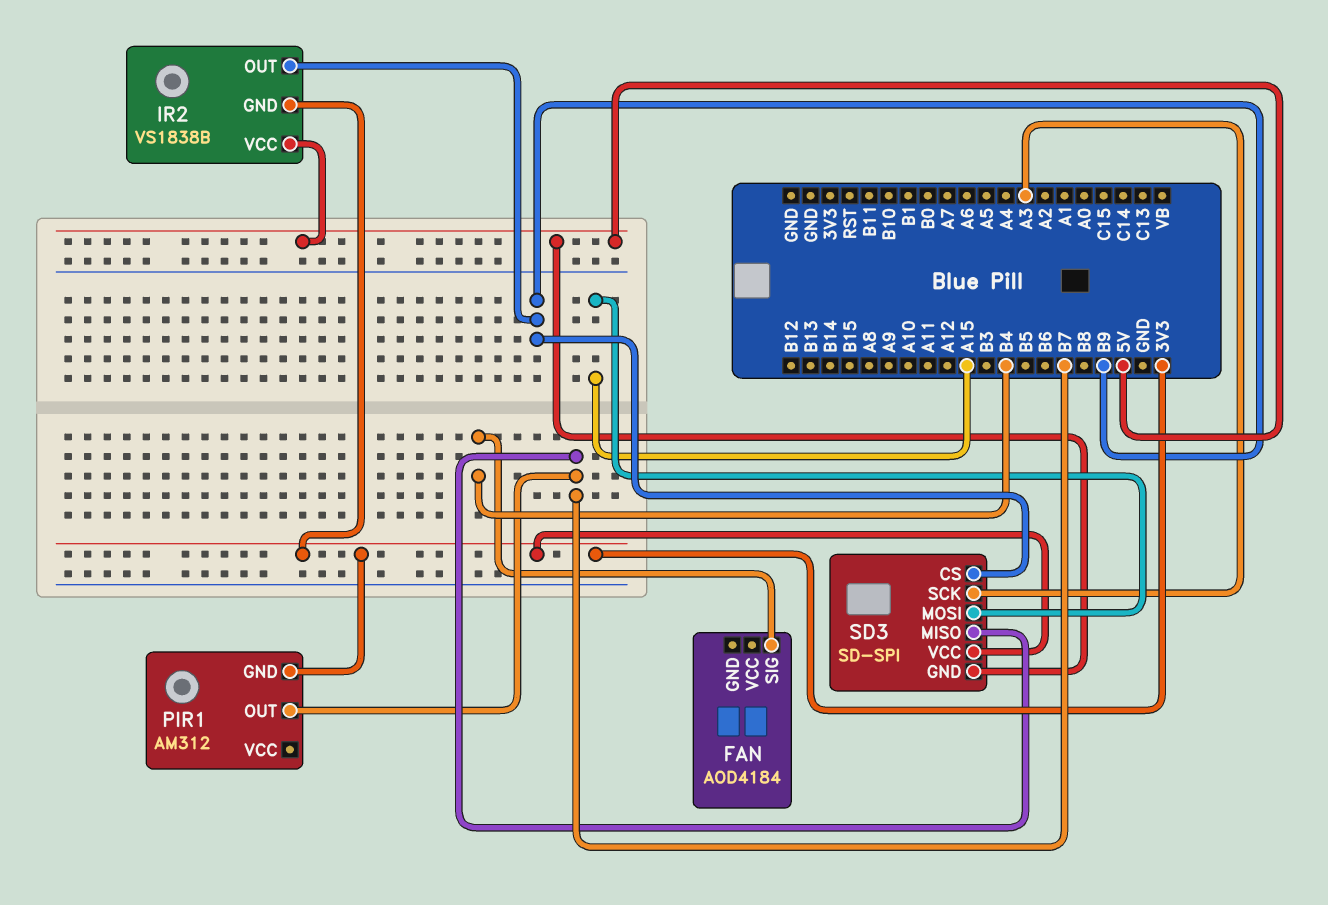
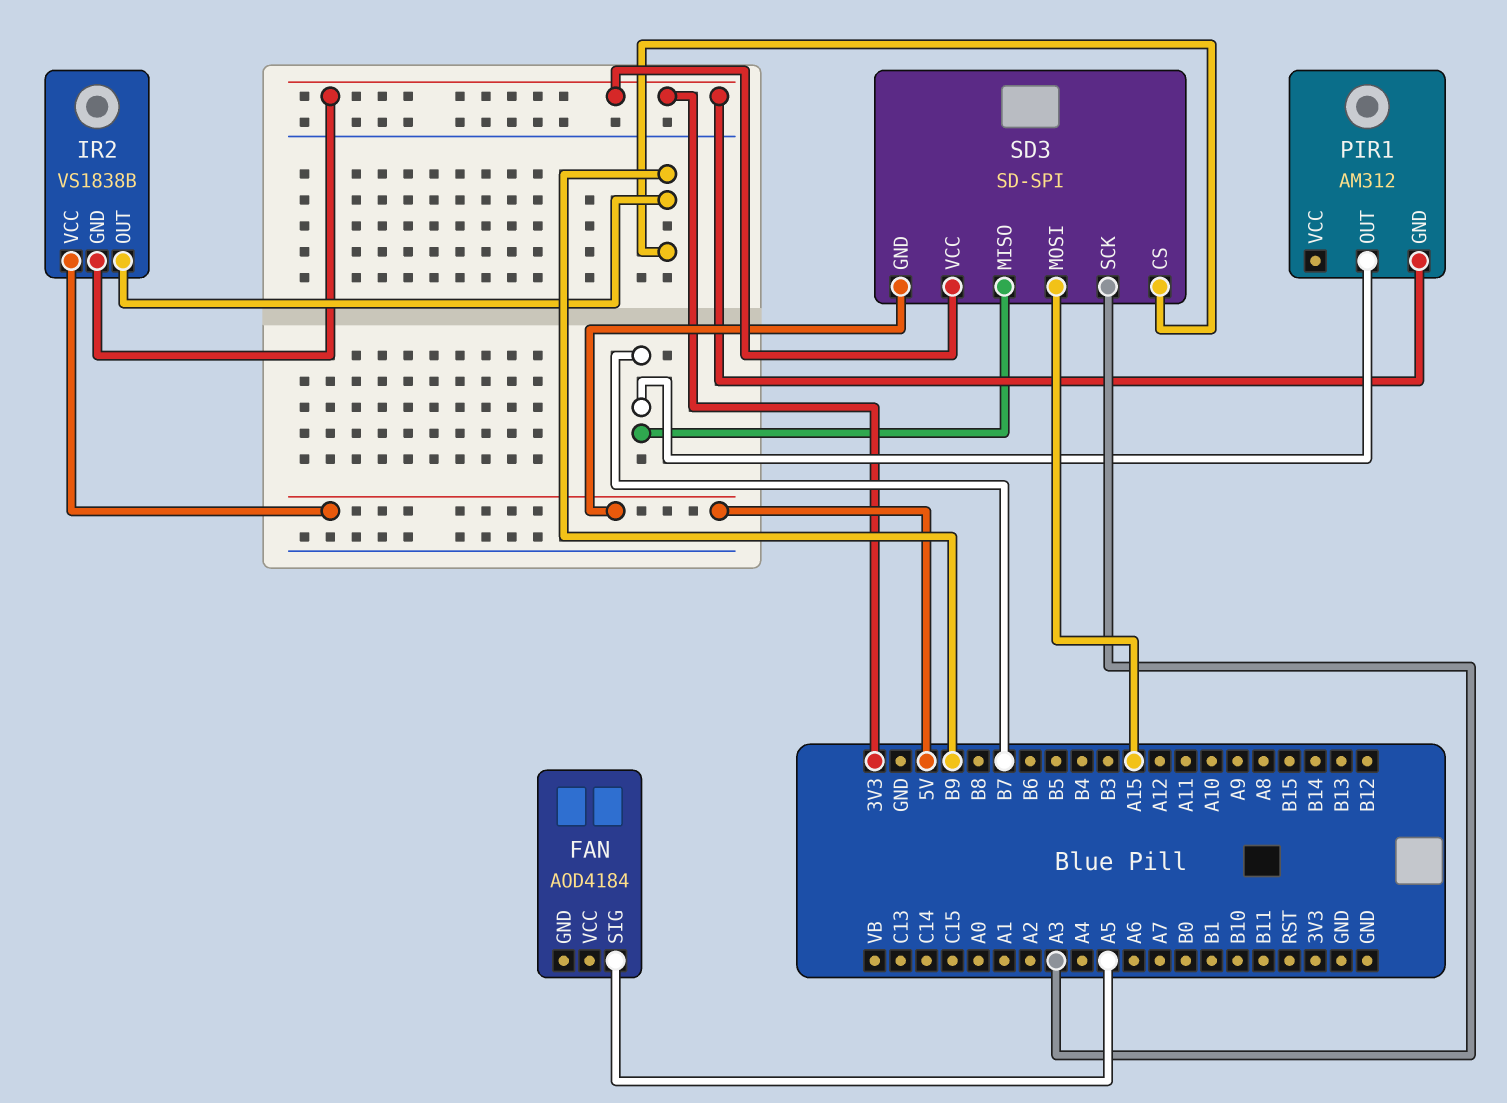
FAN pin SIG: B4 -> A5

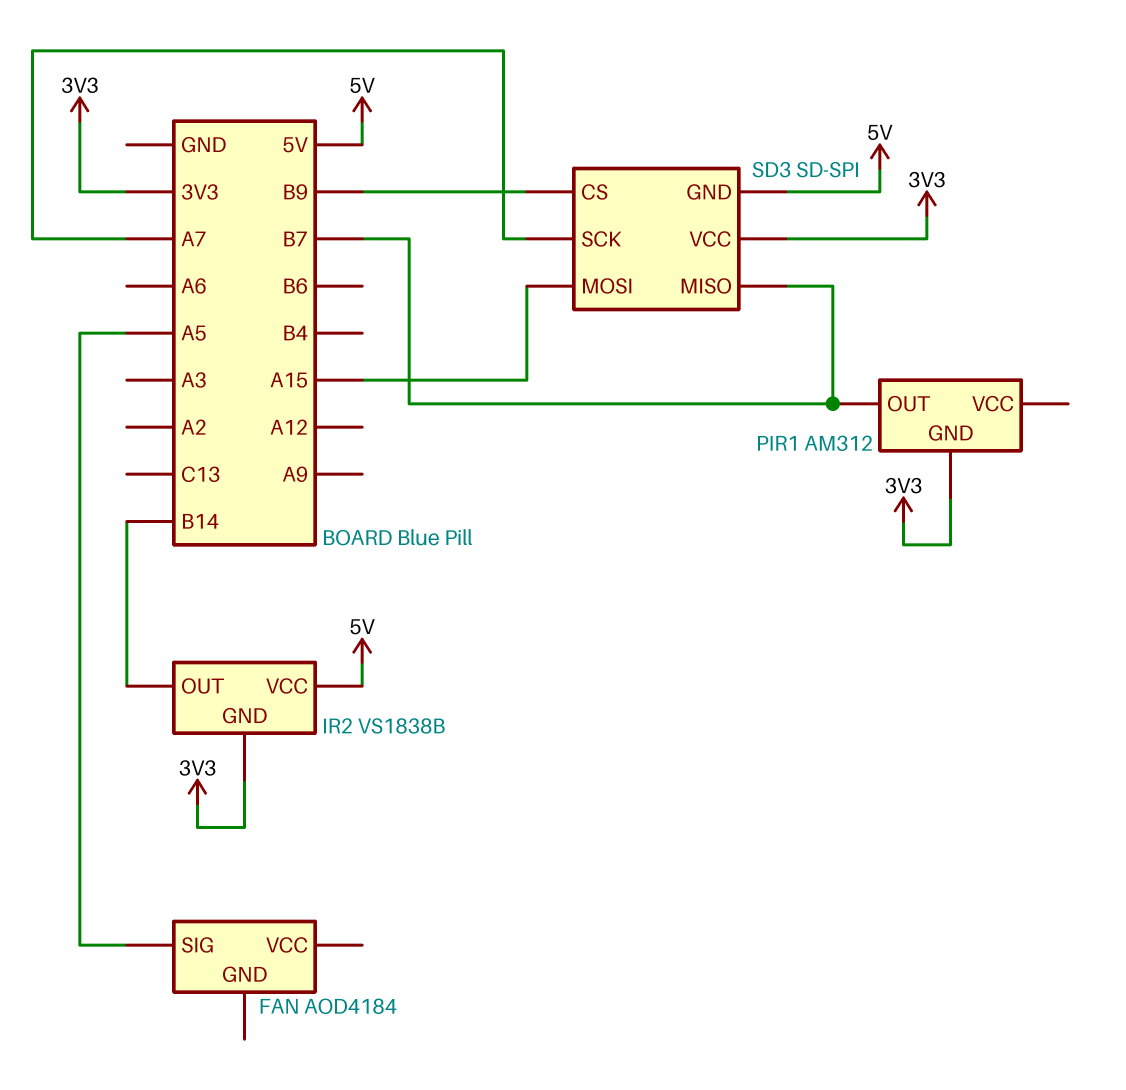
IR2 pin OUT: B9 -> B14
SD3 pin SCK: A3 -> A7

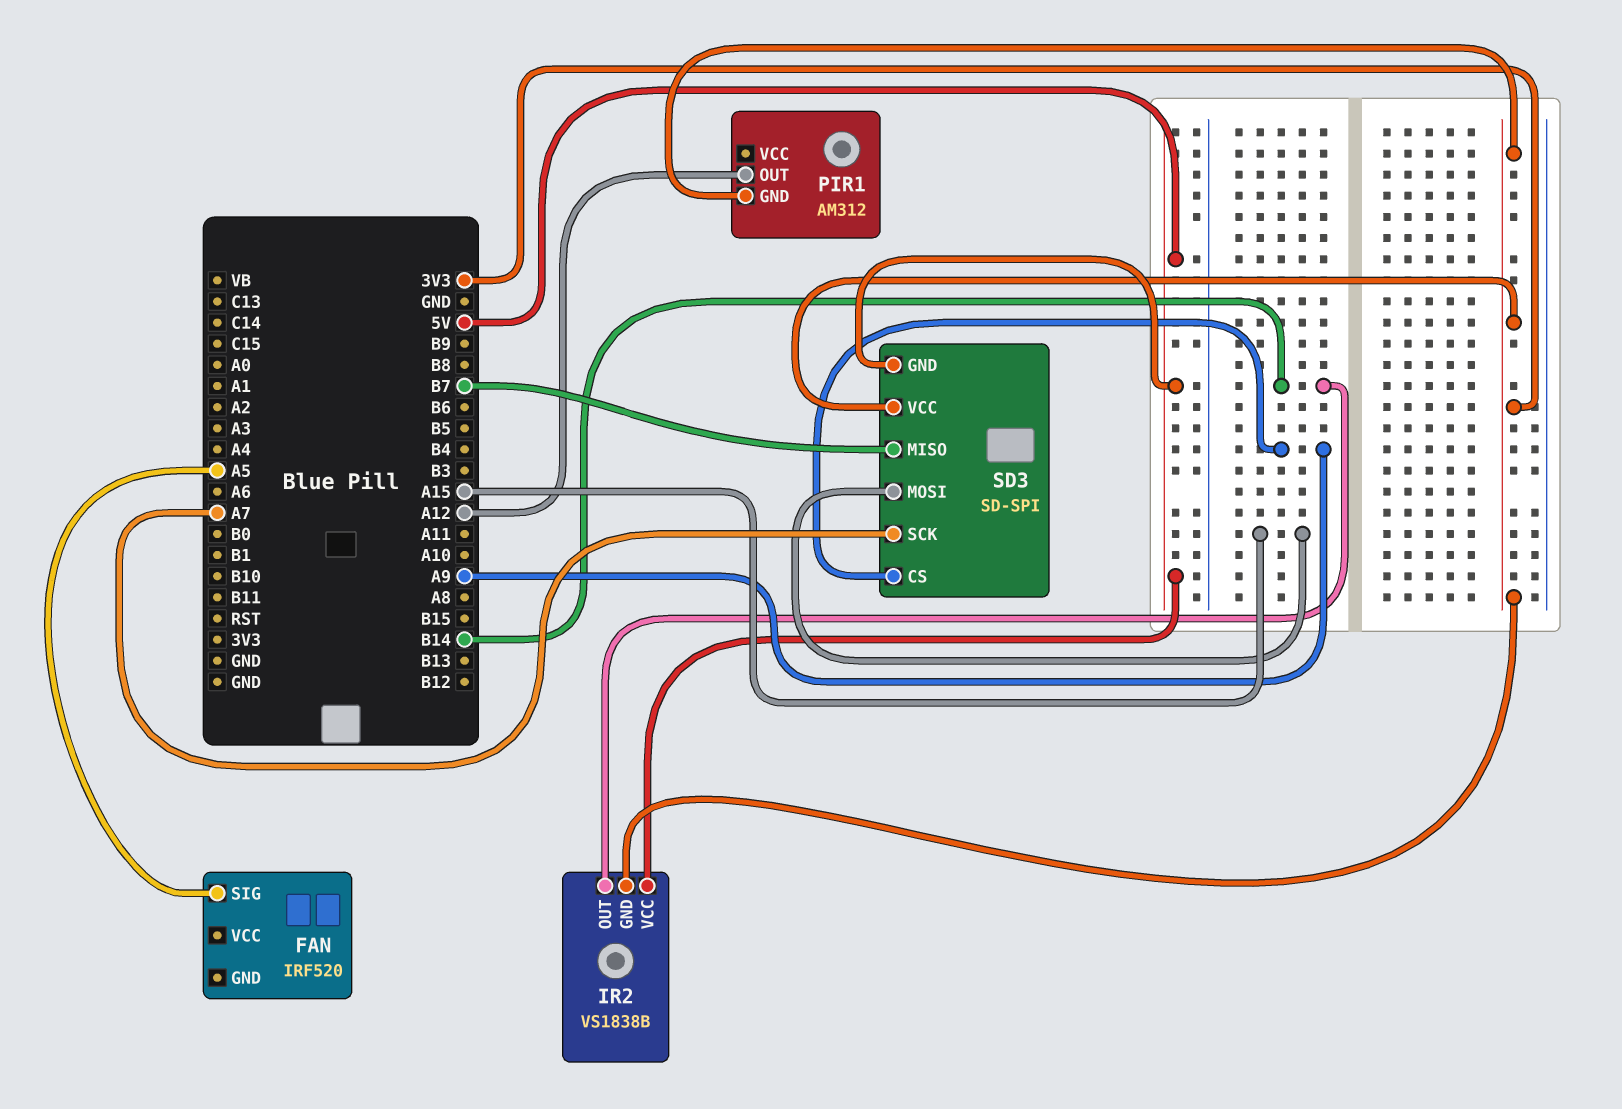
FAN: AOD4184 -> IRF520
PIR1 pin OUT: B7 -> A12
SD3 pin CS: B9 -> A9

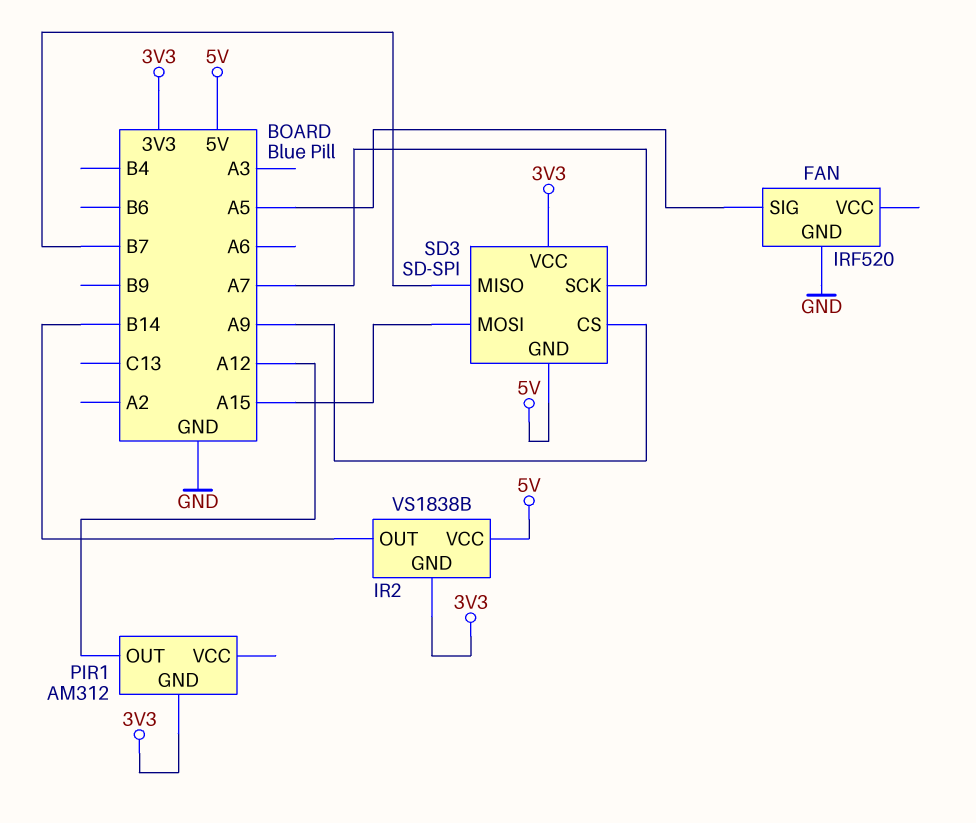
FAN pin GND: none -> GND

